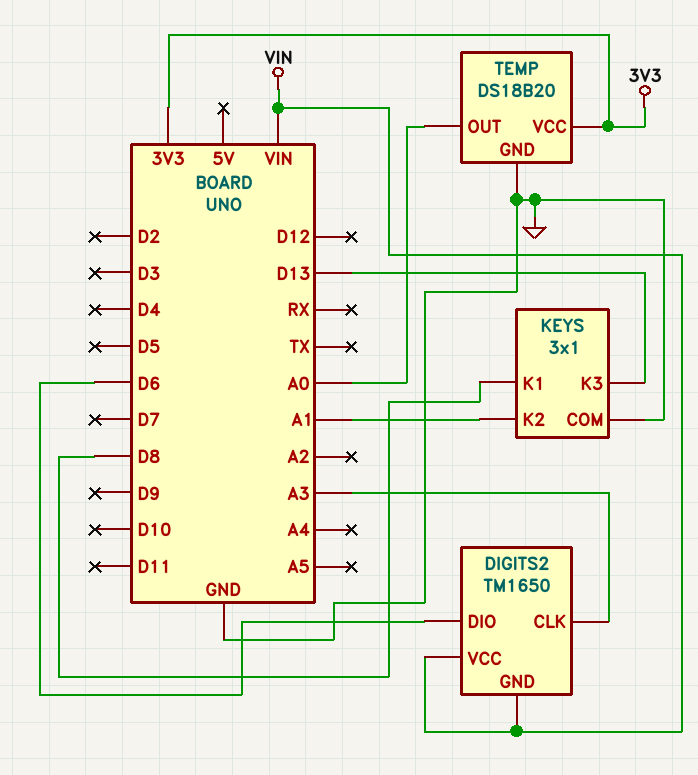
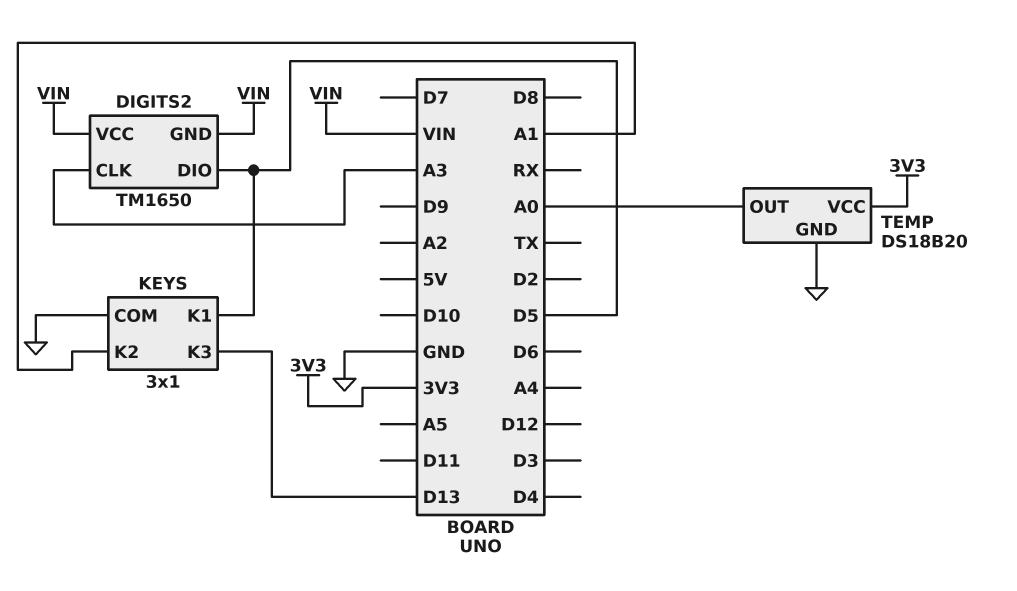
DIGITS2 pin DIO: D6 -> D5
KEYS pin K1: D8 -> D5

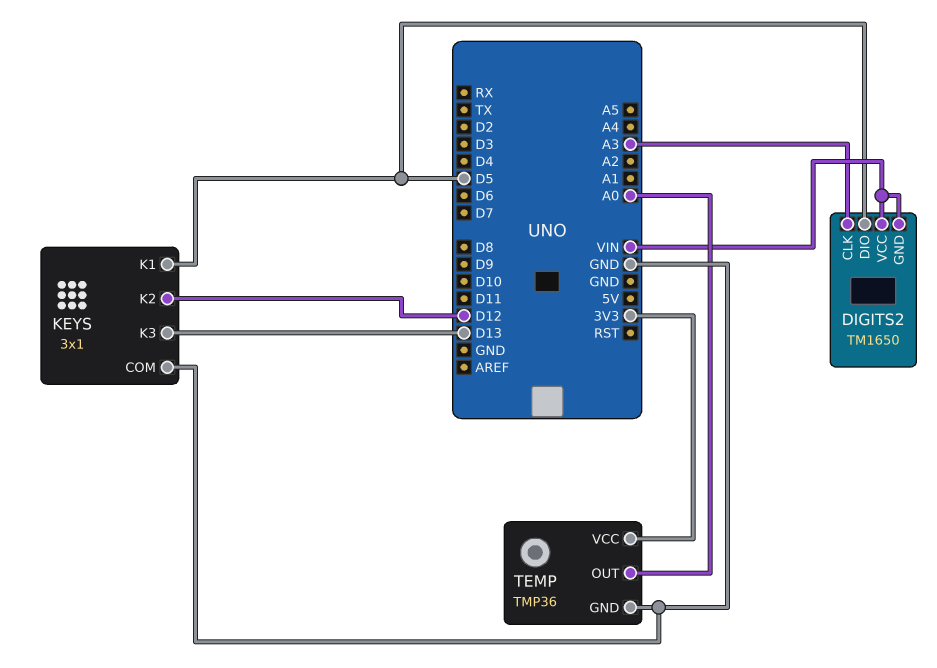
KEYS pin K2: A1 -> D12
TEMP: DS18B20 -> TMP36

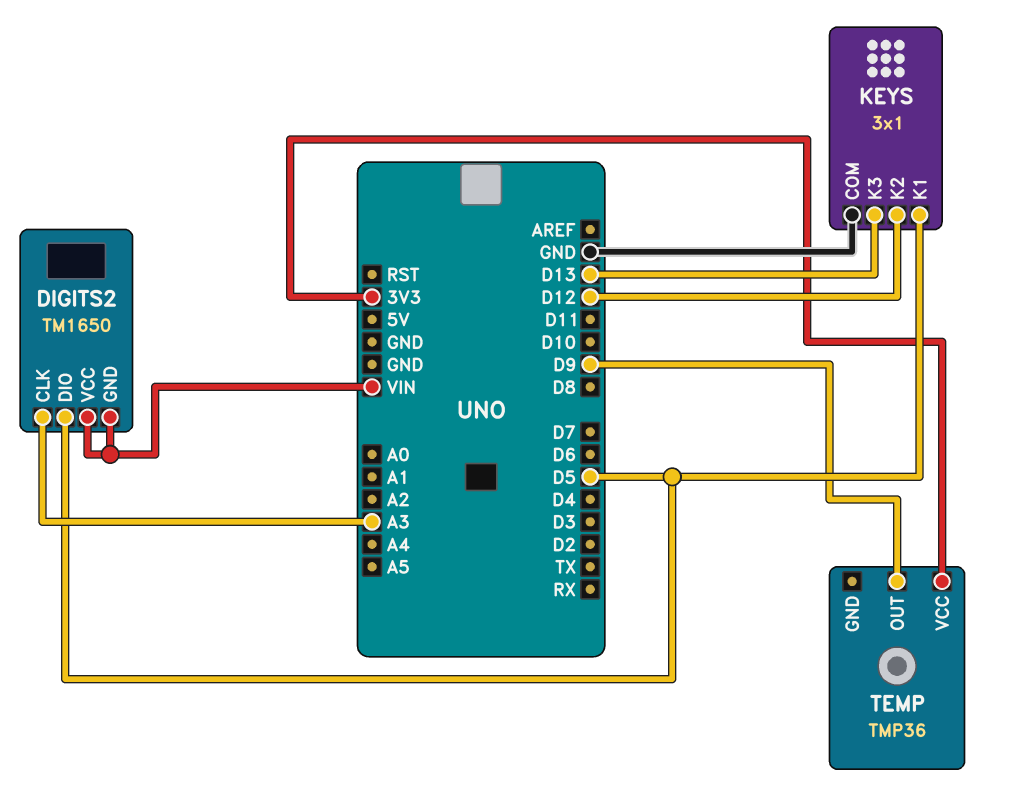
TEMP pin GND: GND -> none
TEMP pin OUT: A0 -> D9

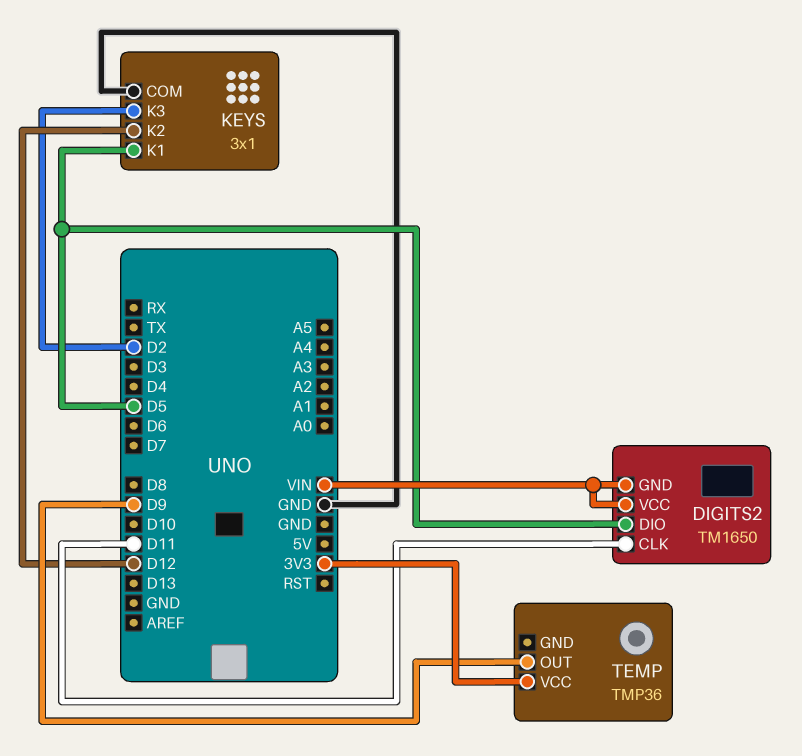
DIGITS2 pin CLK: A3 -> D11
KEYS pin K3: D13 -> D2

